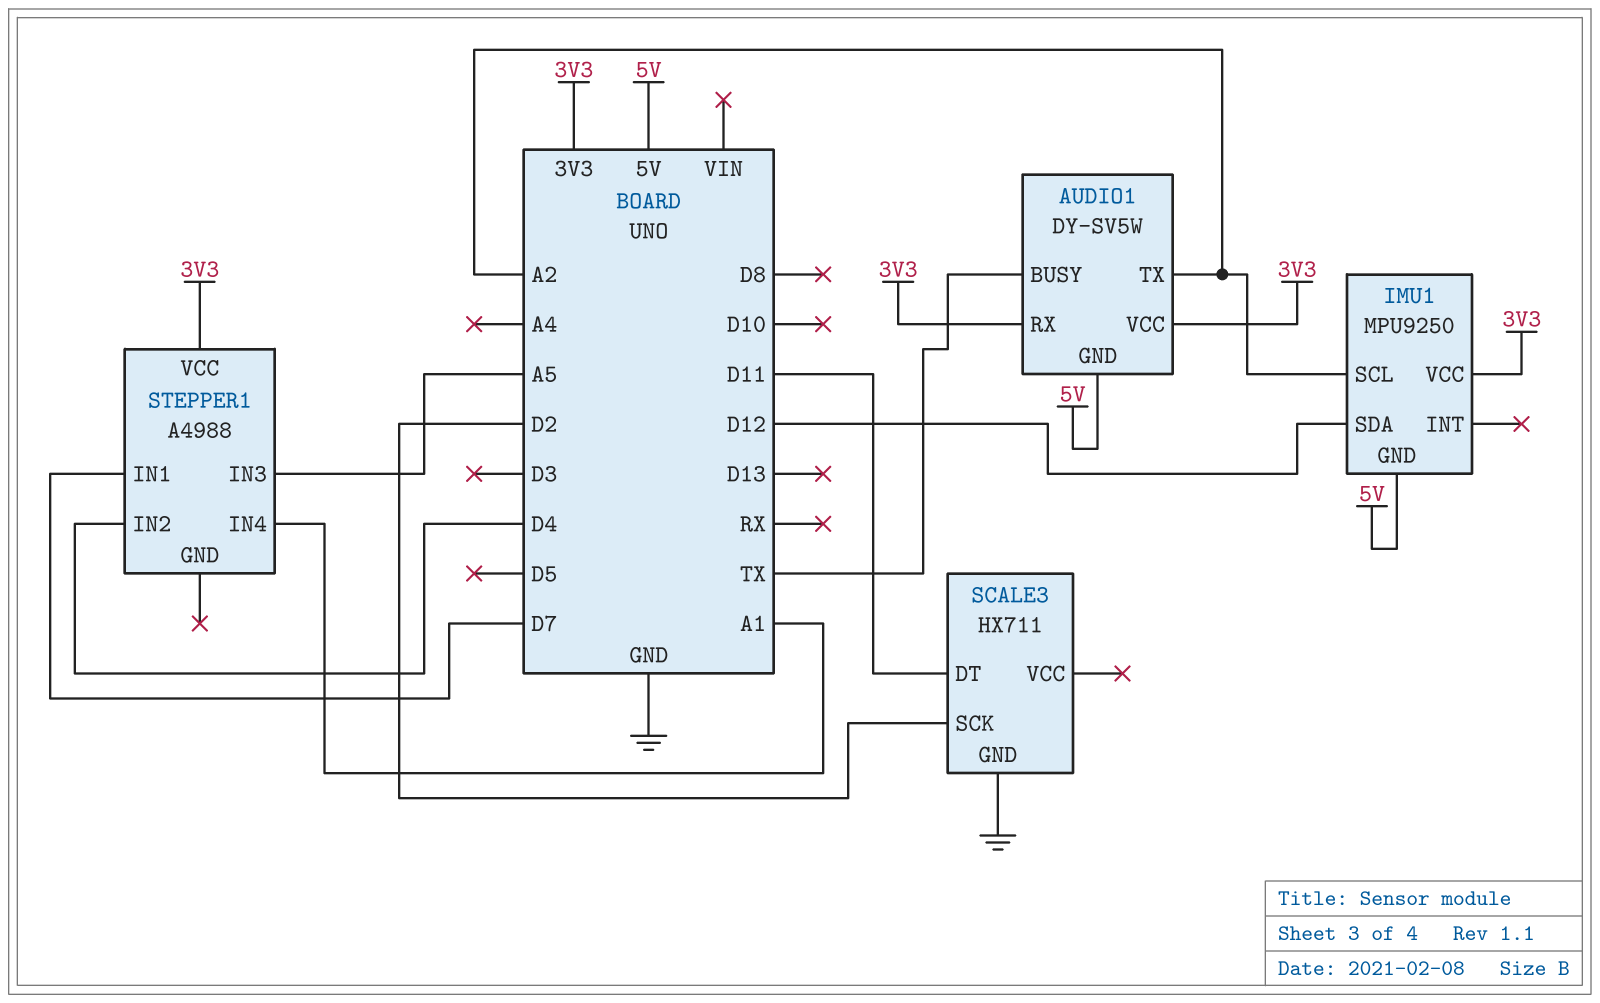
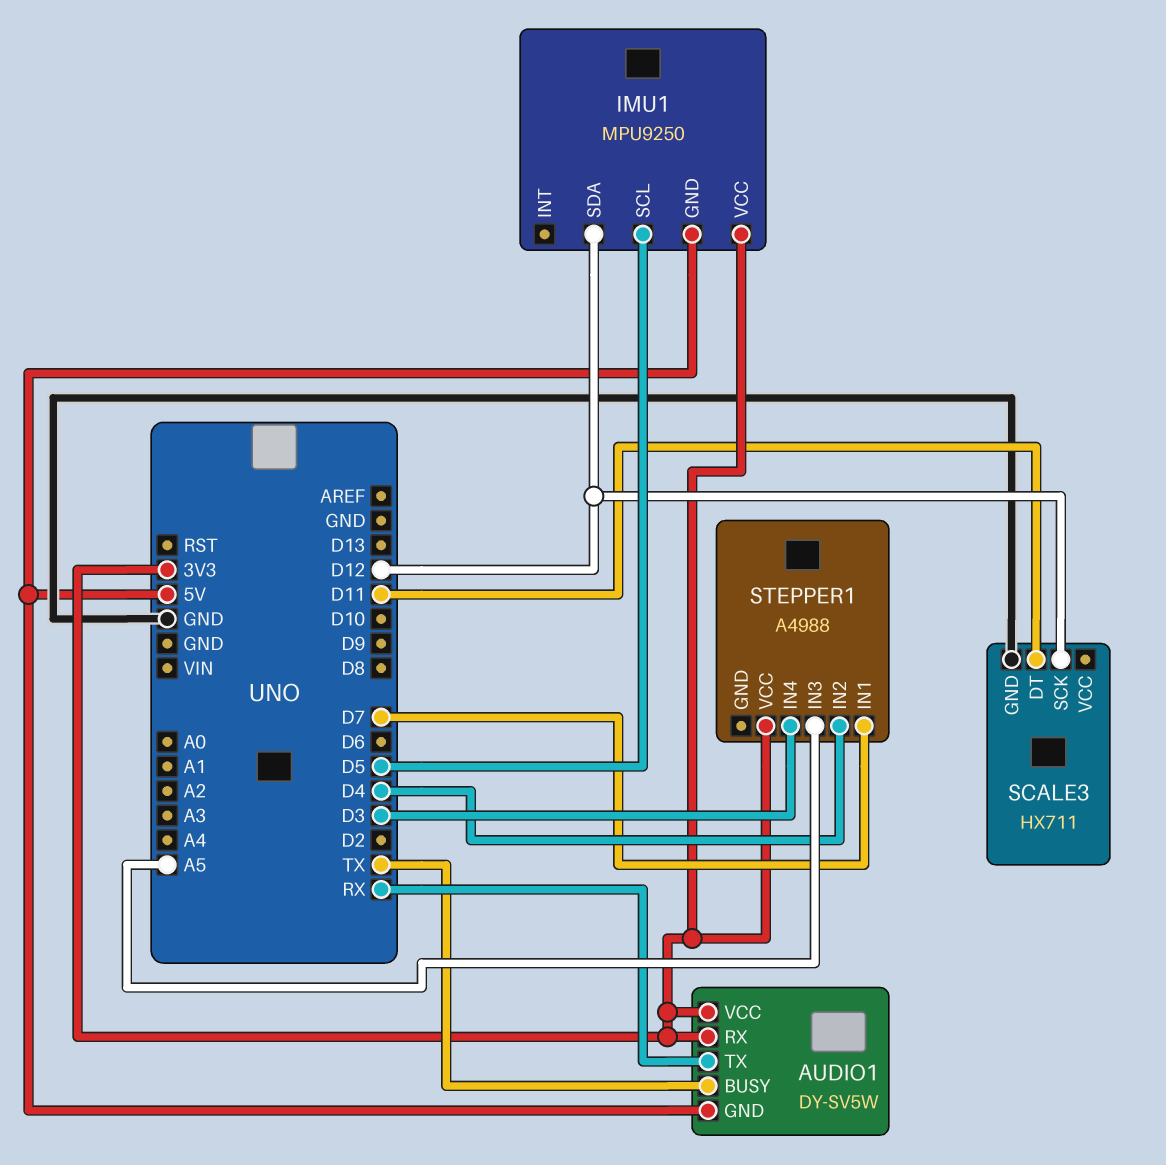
AUDIO1 pin TX: A2 -> RX
IMU1 pin SCL: A2 -> D5
SCALE3 pin SCK: D2 -> D12
STEPPER1 pin IN4: A1 -> D3

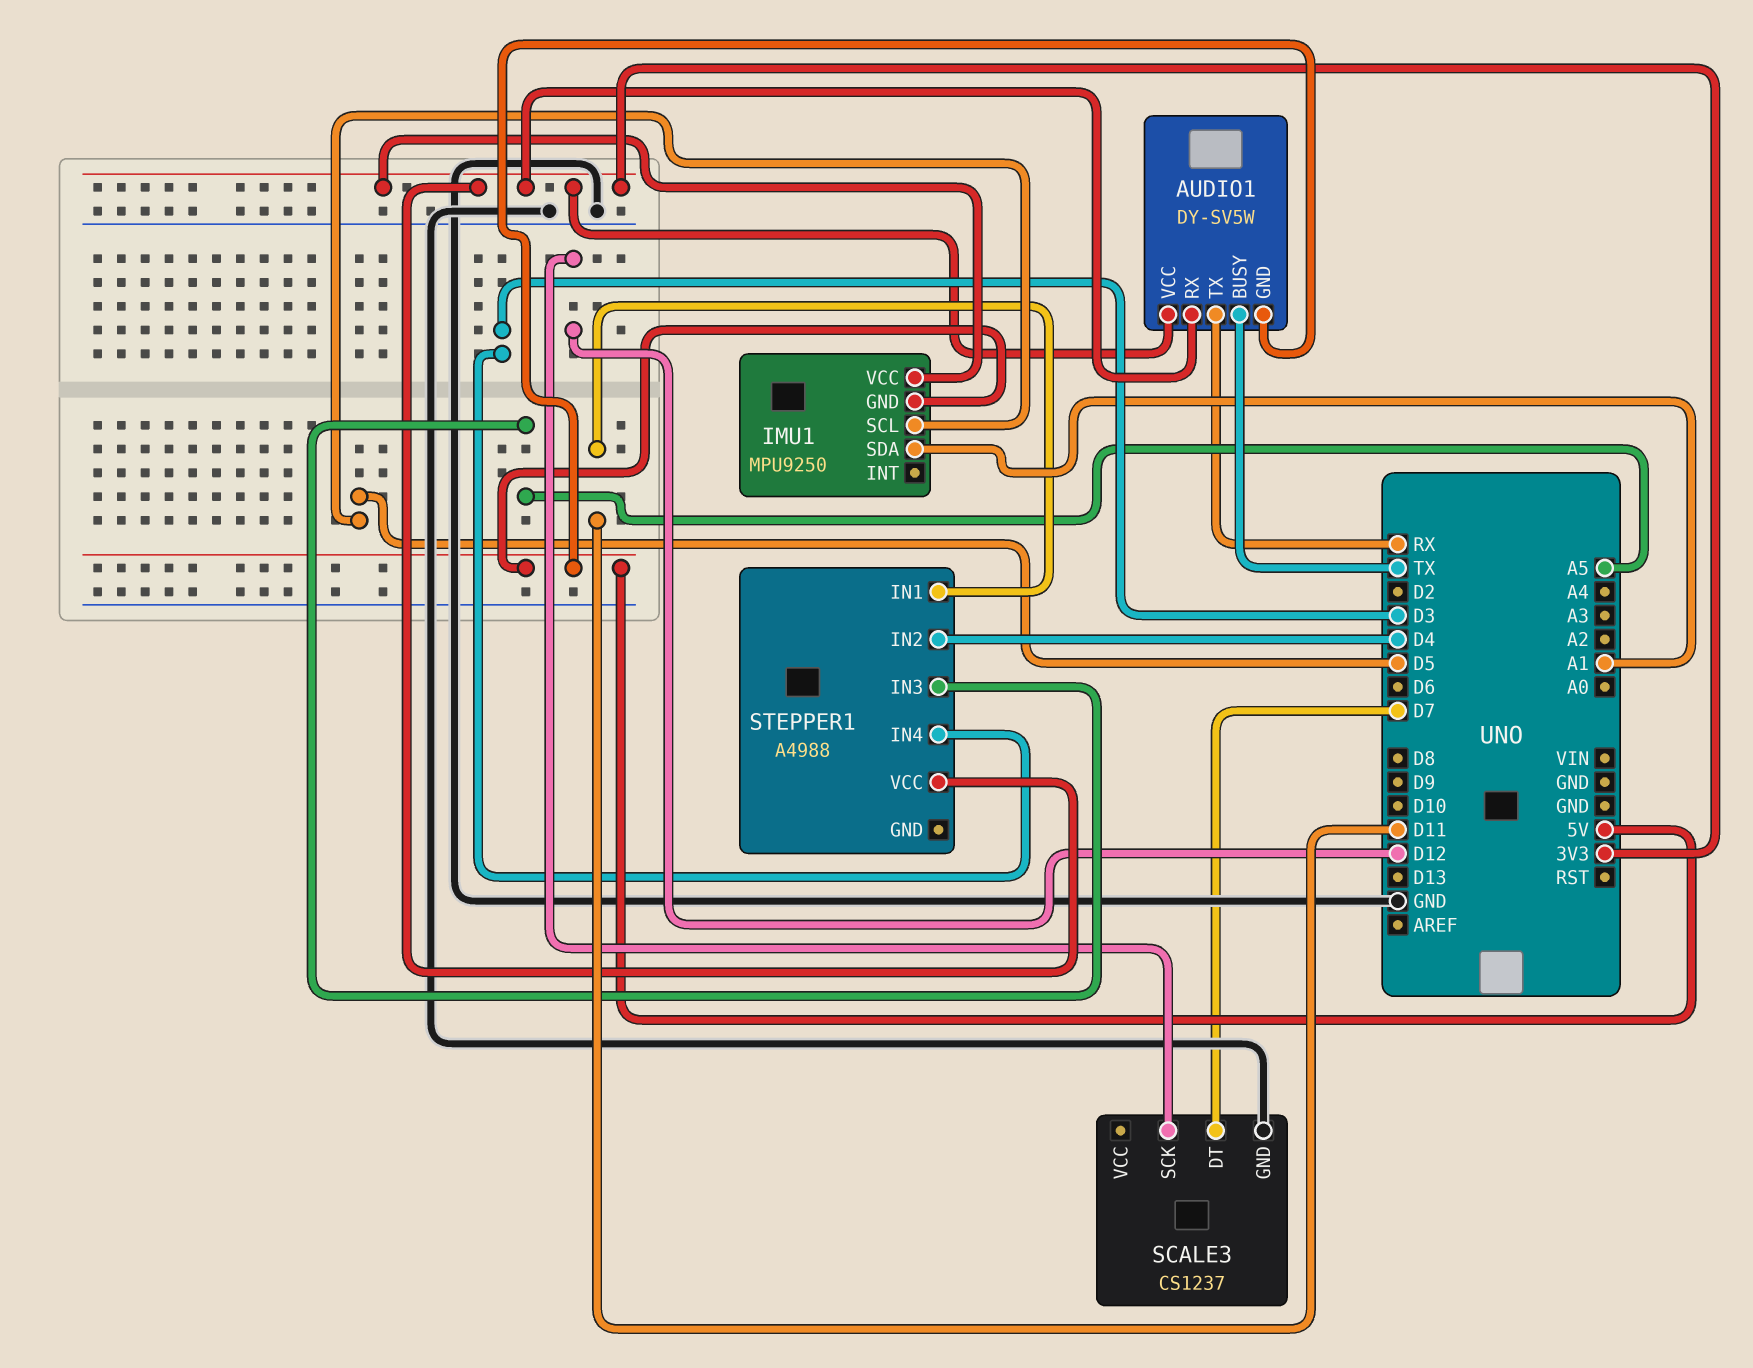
IMU1 pin SDA: D12 -> A1
SCALE3: HX711 -> CS1237
SCALE3 pin DT: D11 -> D7
STEPPER1 pin IN1: D7 -> D11

